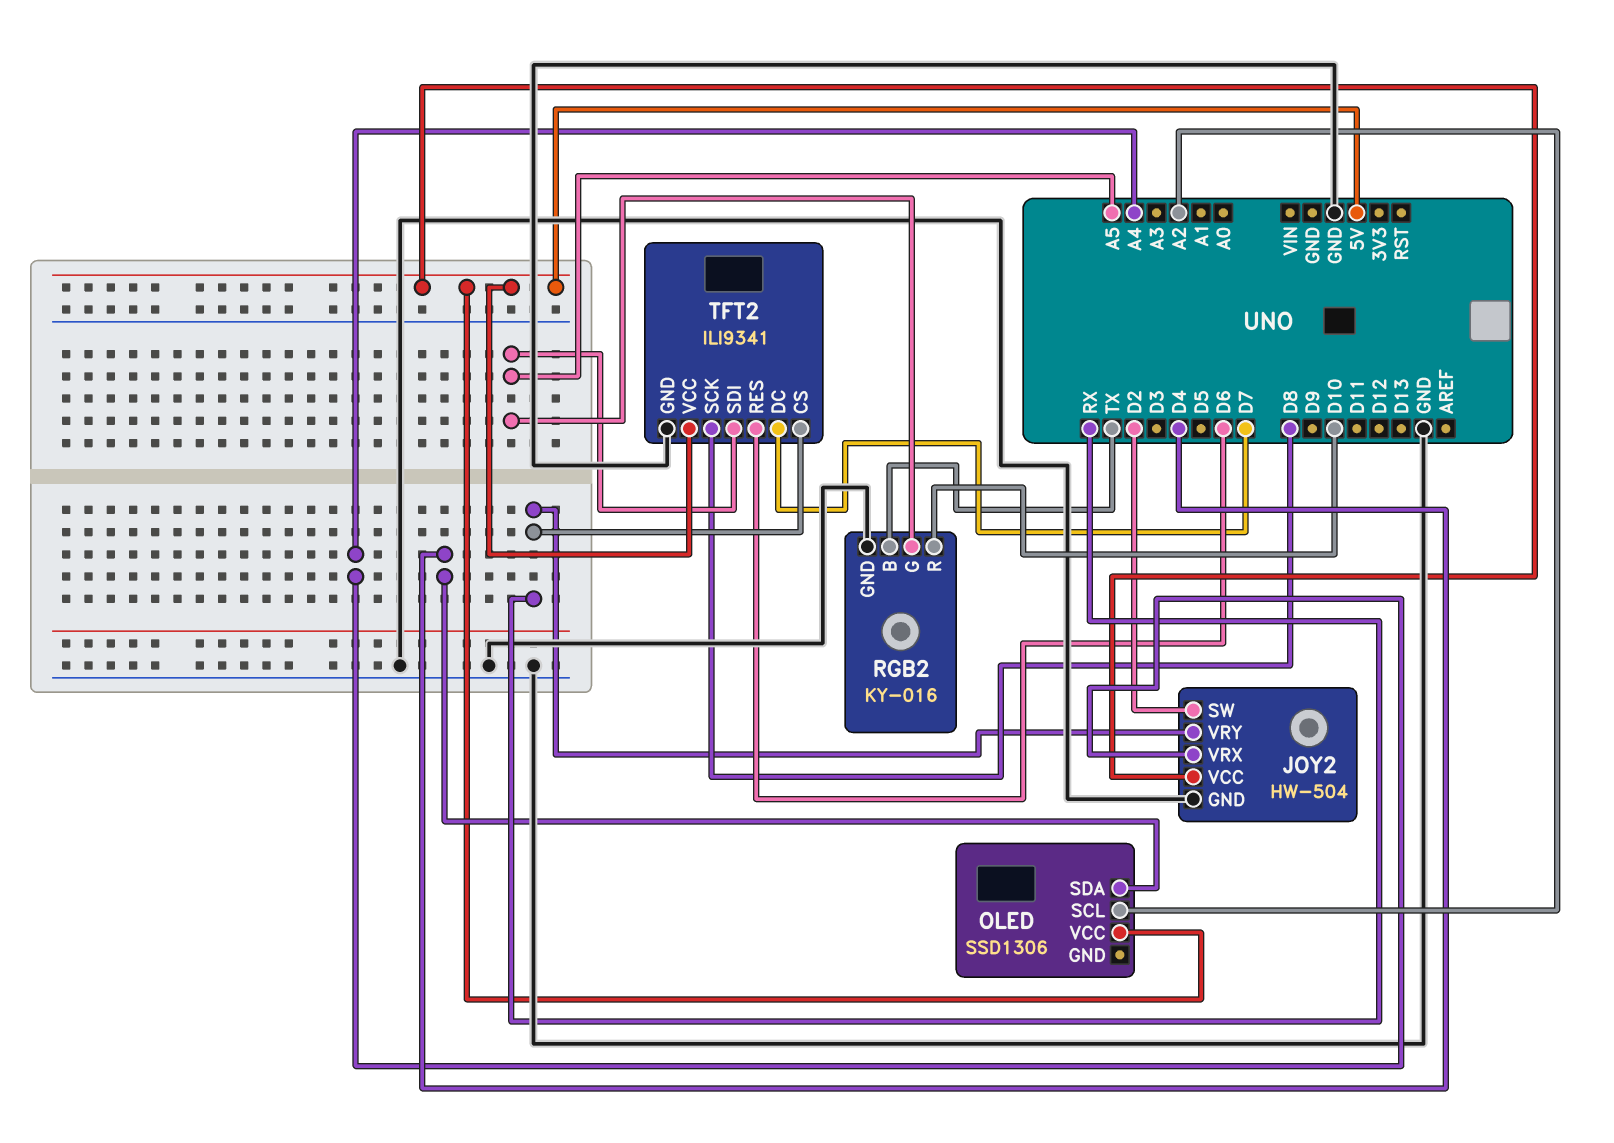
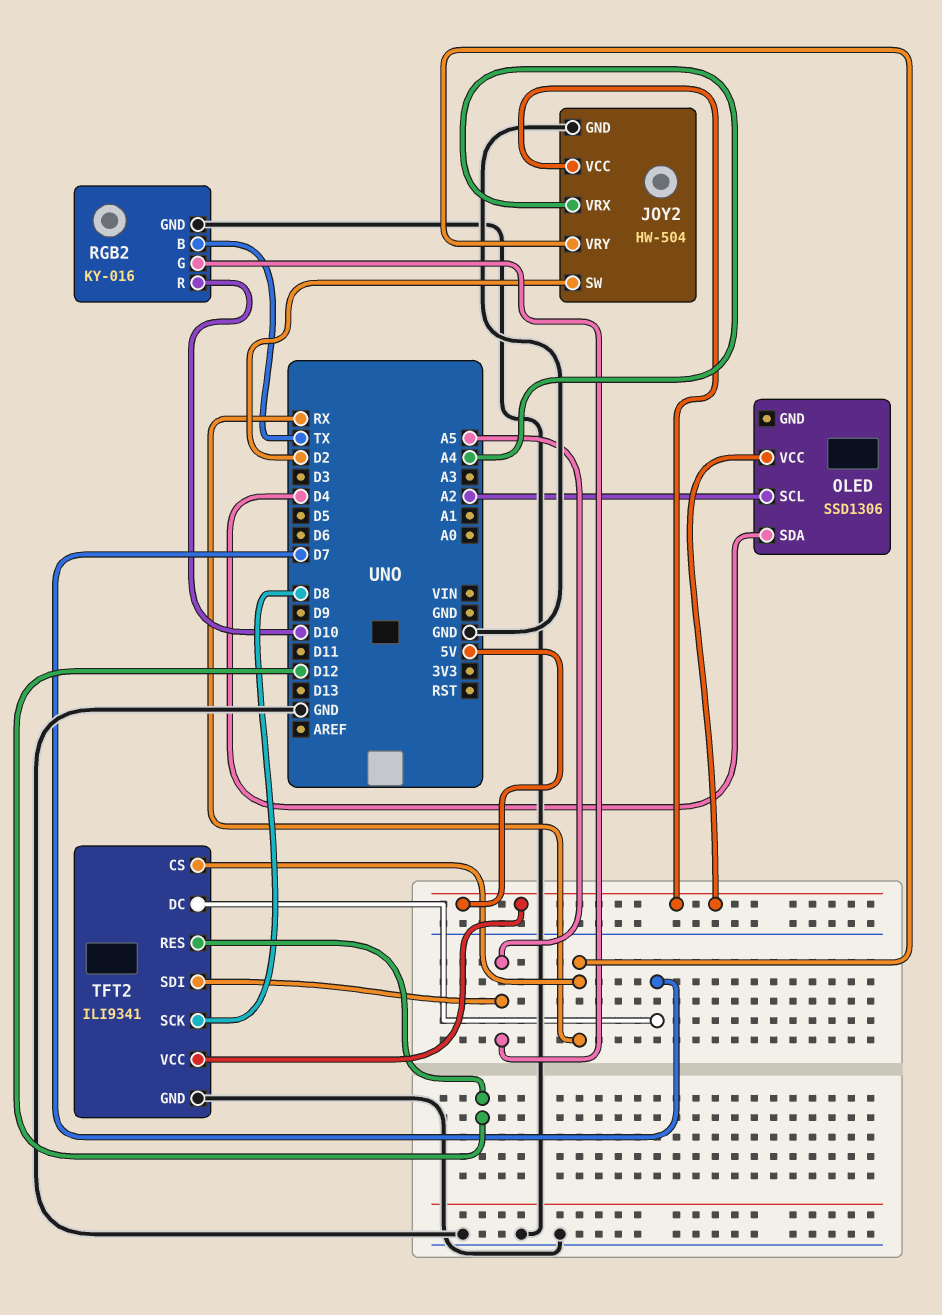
TFT2 pin RES: D6 -> D12

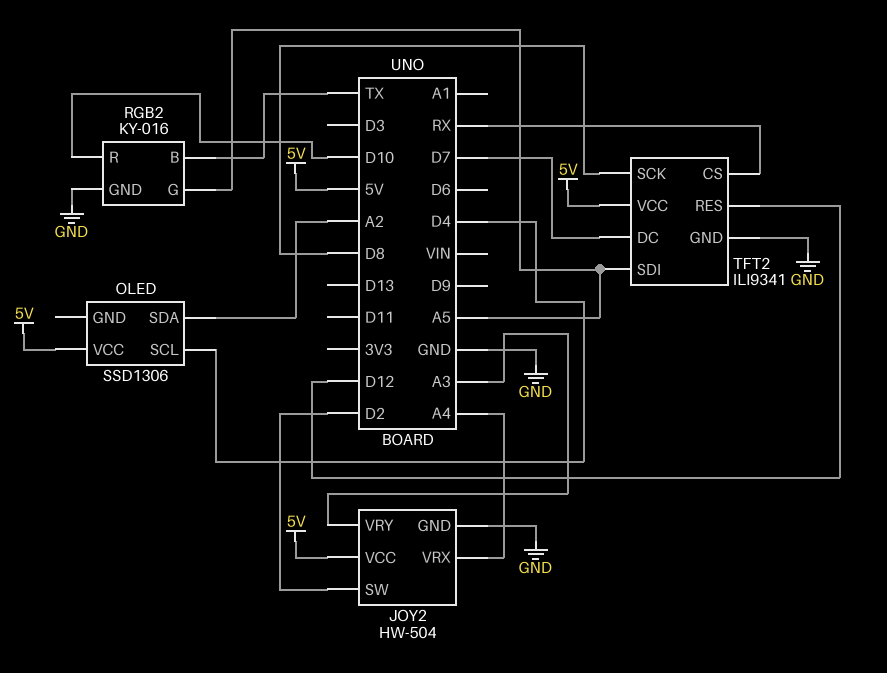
JOY2 pin VRY: RX -> A3
OLED pin SCL: A2 -> D4
OLED pin SDA: D4 -> A2

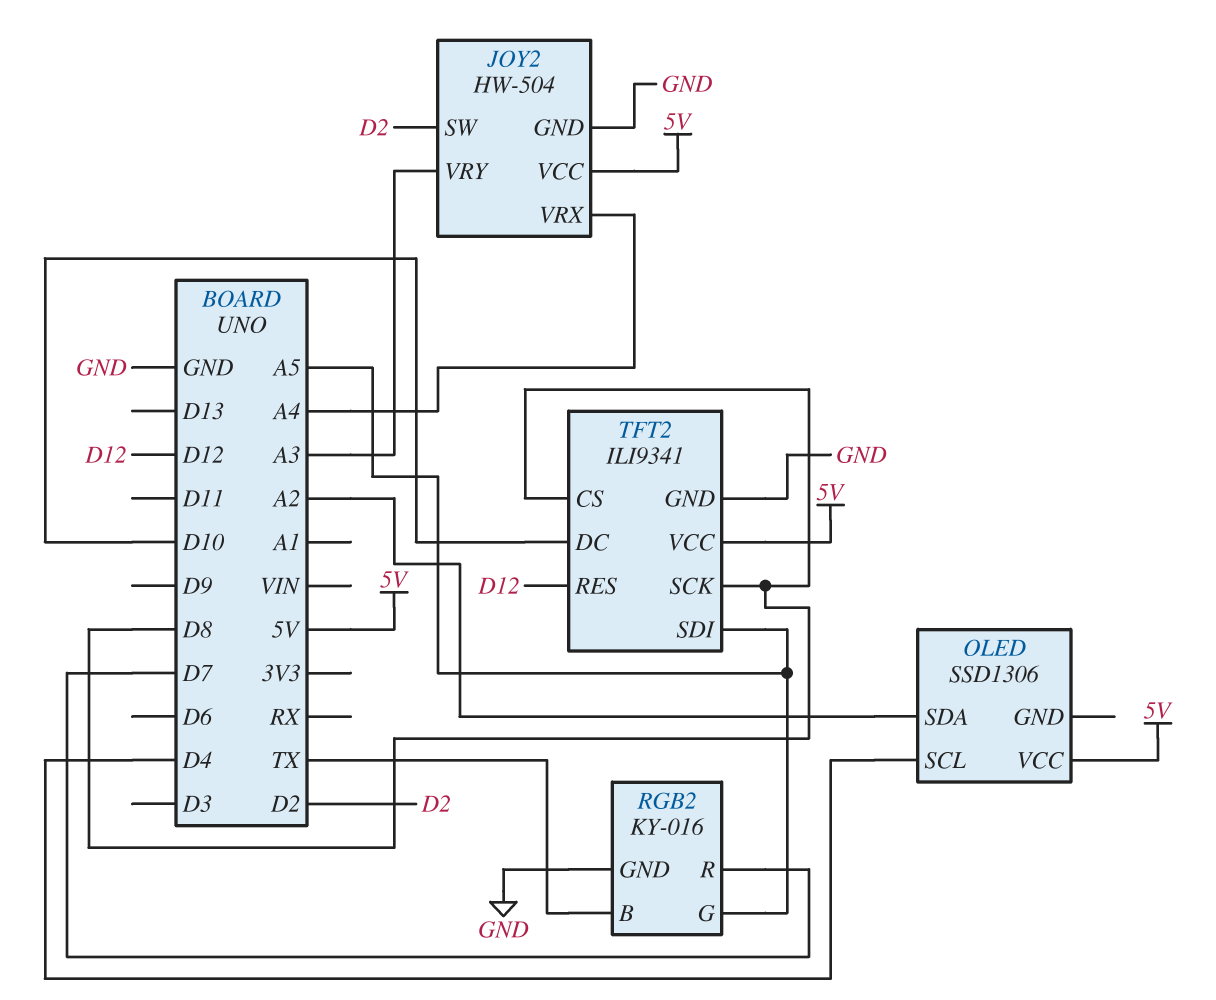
RGB2 pin R: D10 -> D7
TFT2 pin CS: RX -> D8
TFT2 pin DC: D7 -> D10

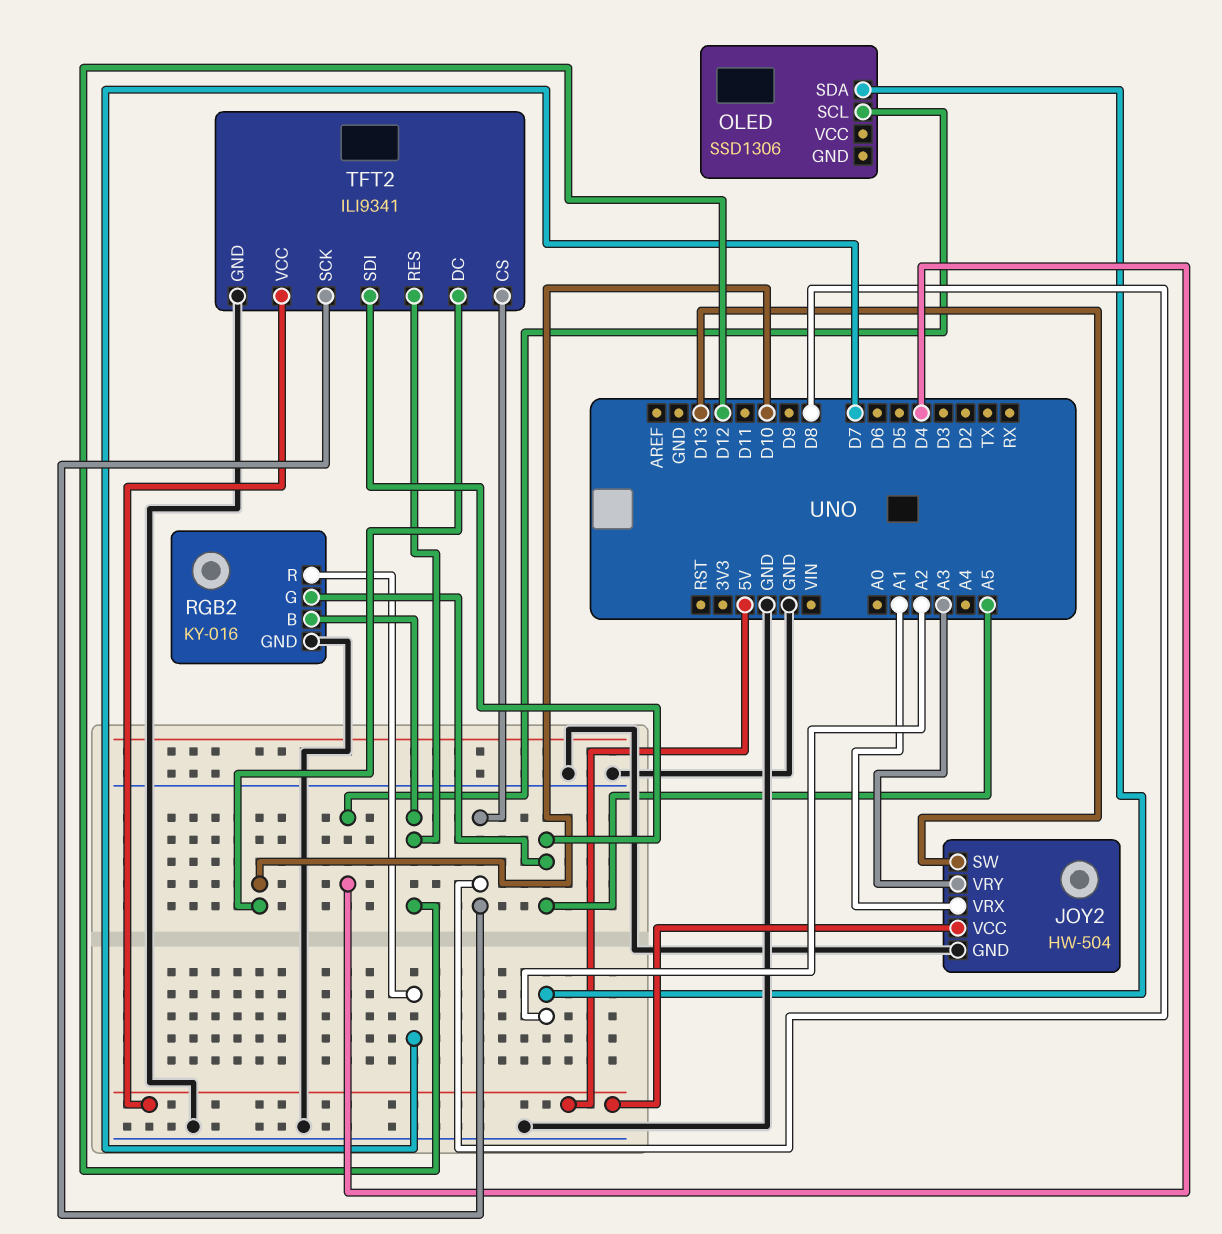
JOY2 pin SW: D2 -> D13
JOY2 pin VRX: A4 -> A1
OLED pin VCC: 5V -> none
RGB2 pin B: TX -> D12

